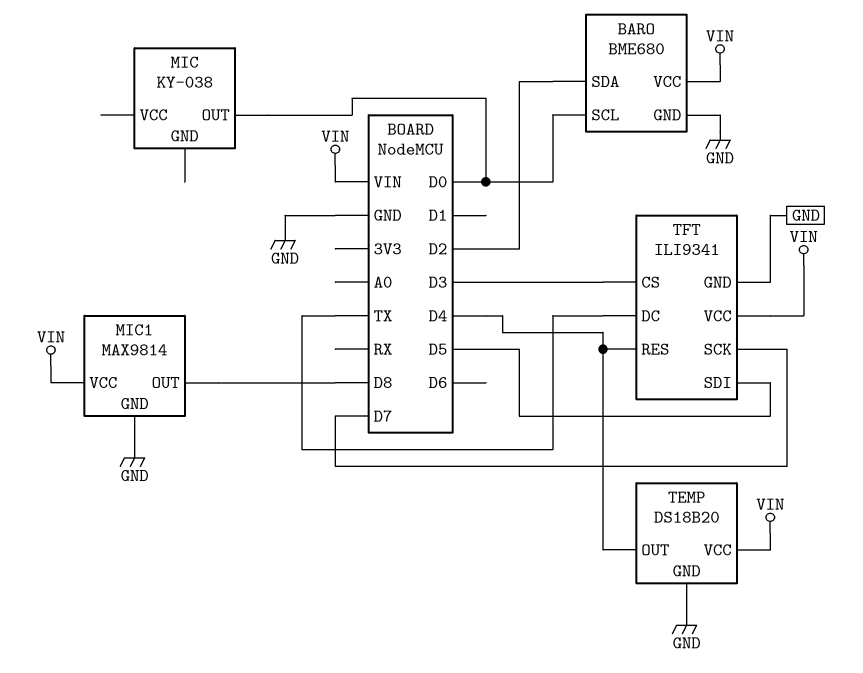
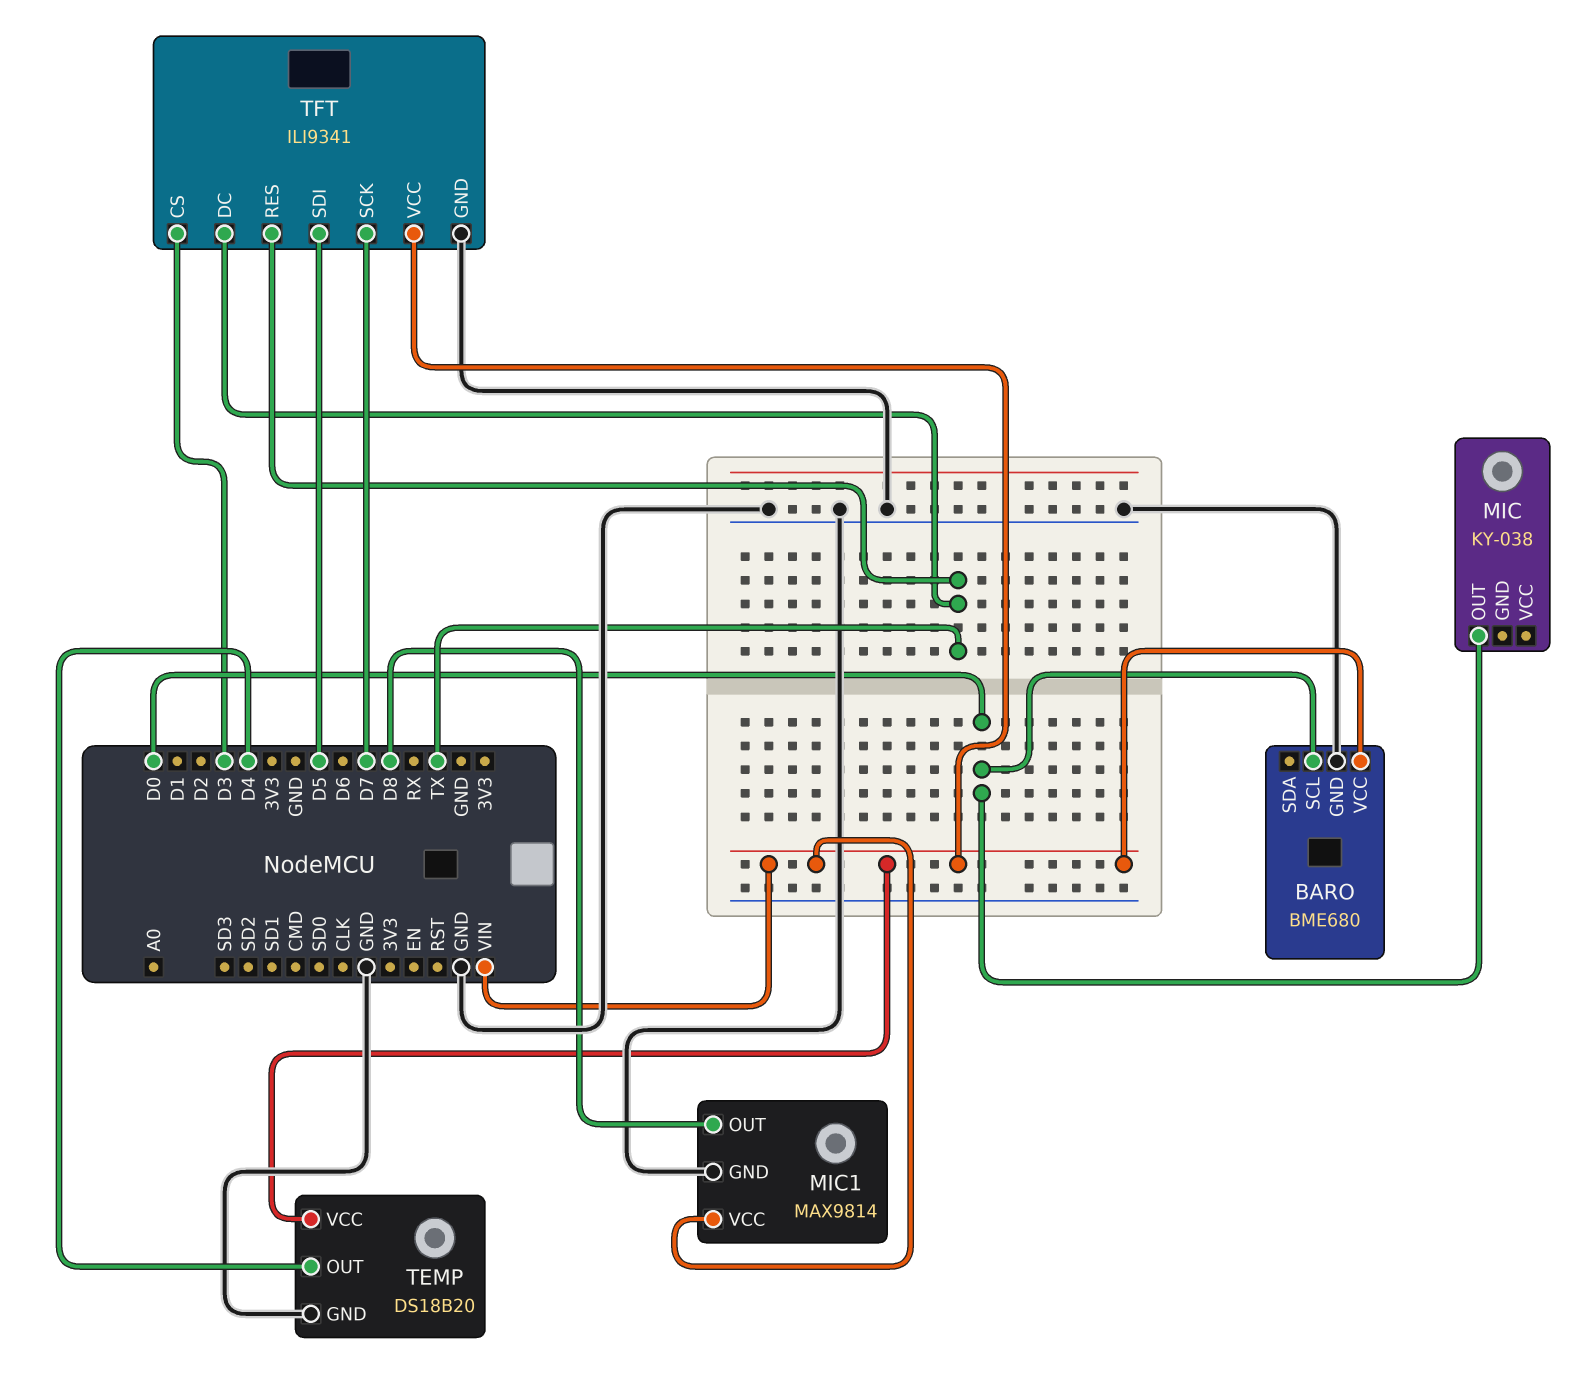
BARO pin SDA: D2 -> none
TFT pin RES: D4 -> TX

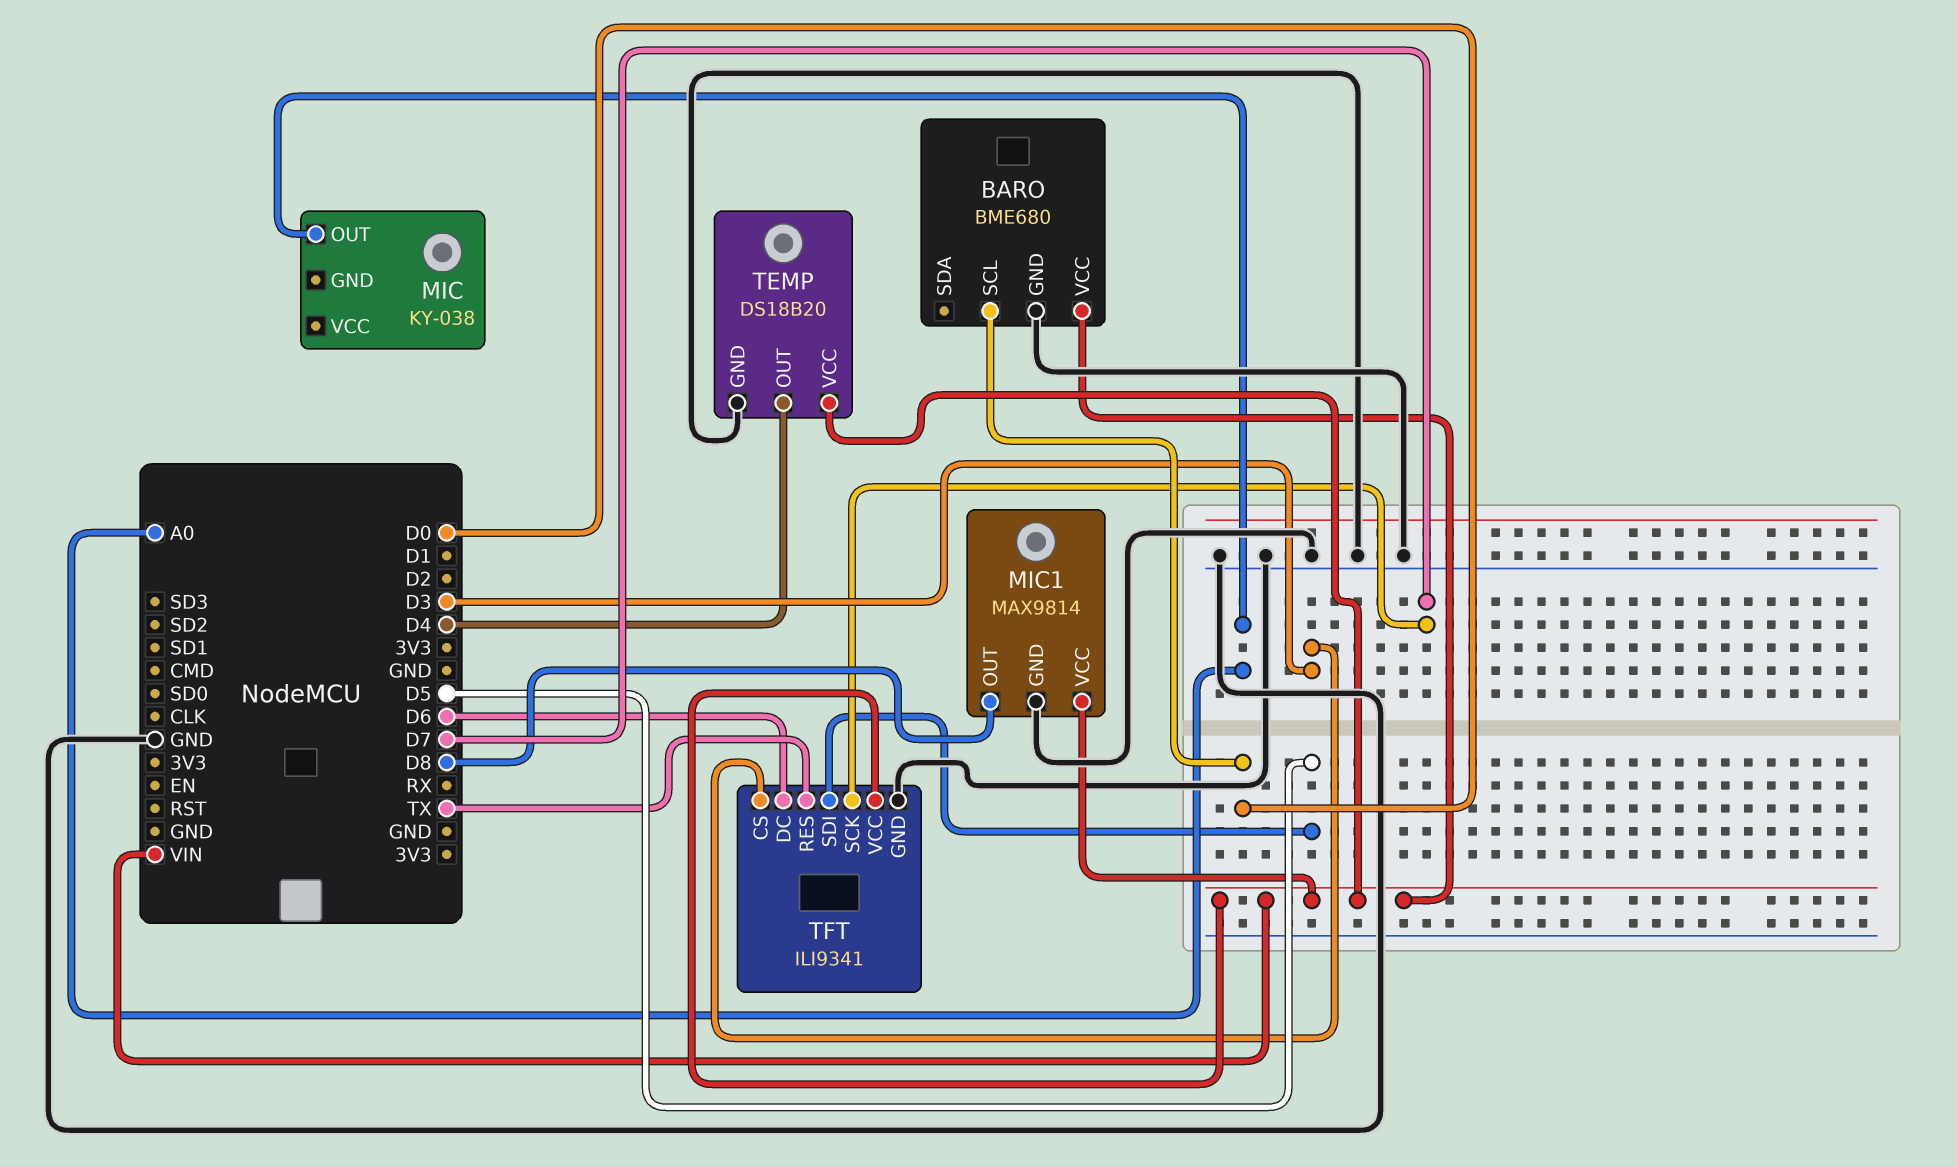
MIC pin OUT: D0 -> A0
TFT pin DC: TX -> D6

